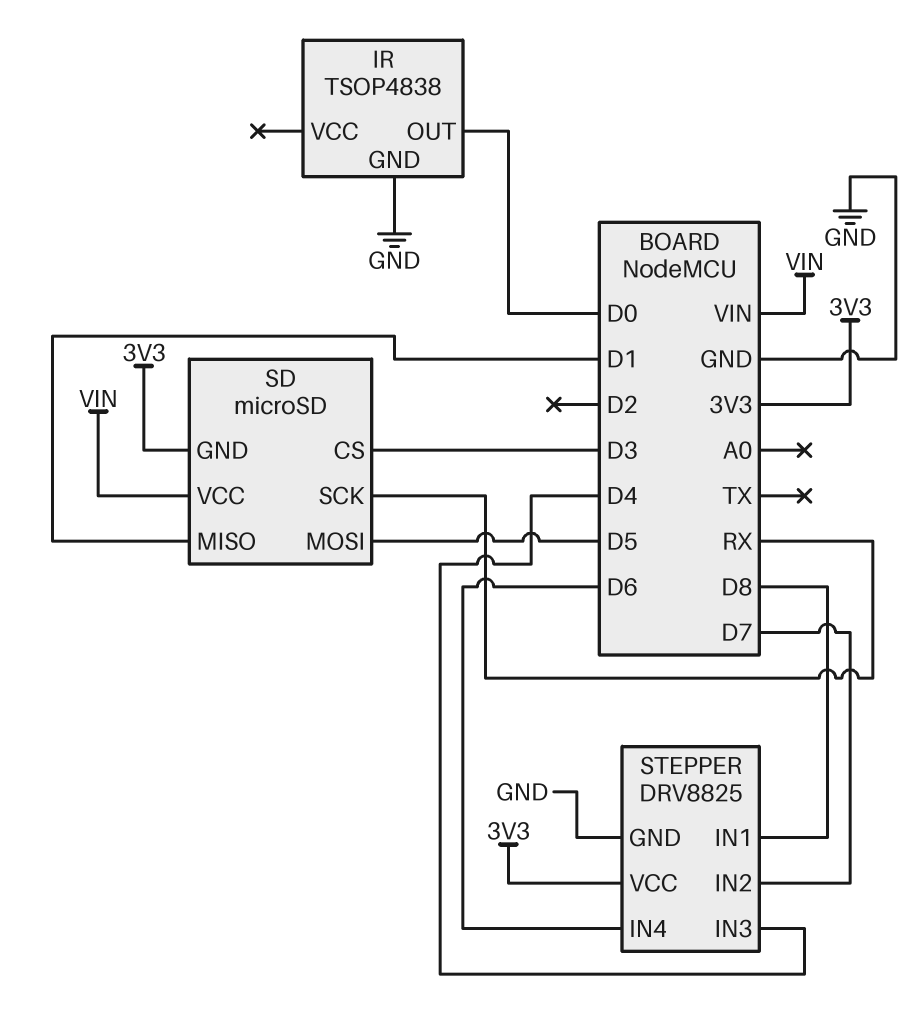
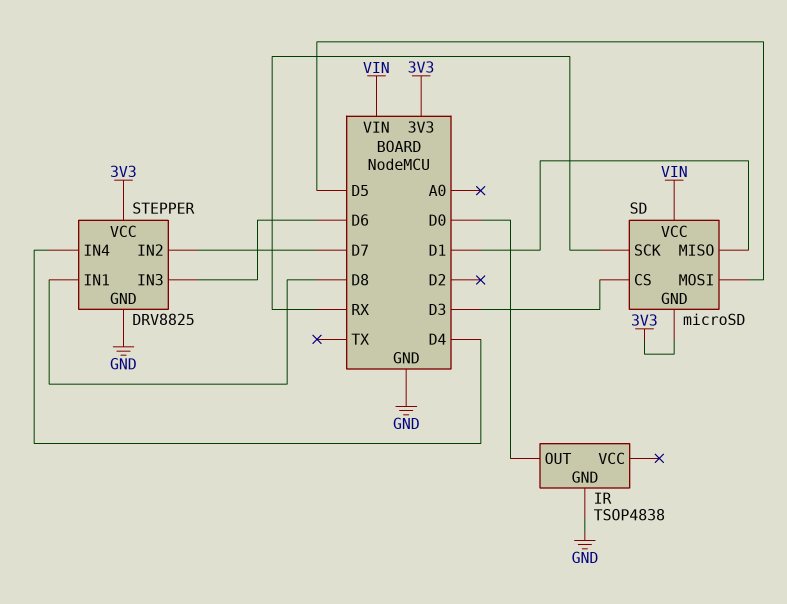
STEPPER pin IN3: D4 -> D6
STEPPER pin IN4: D6 -> D4

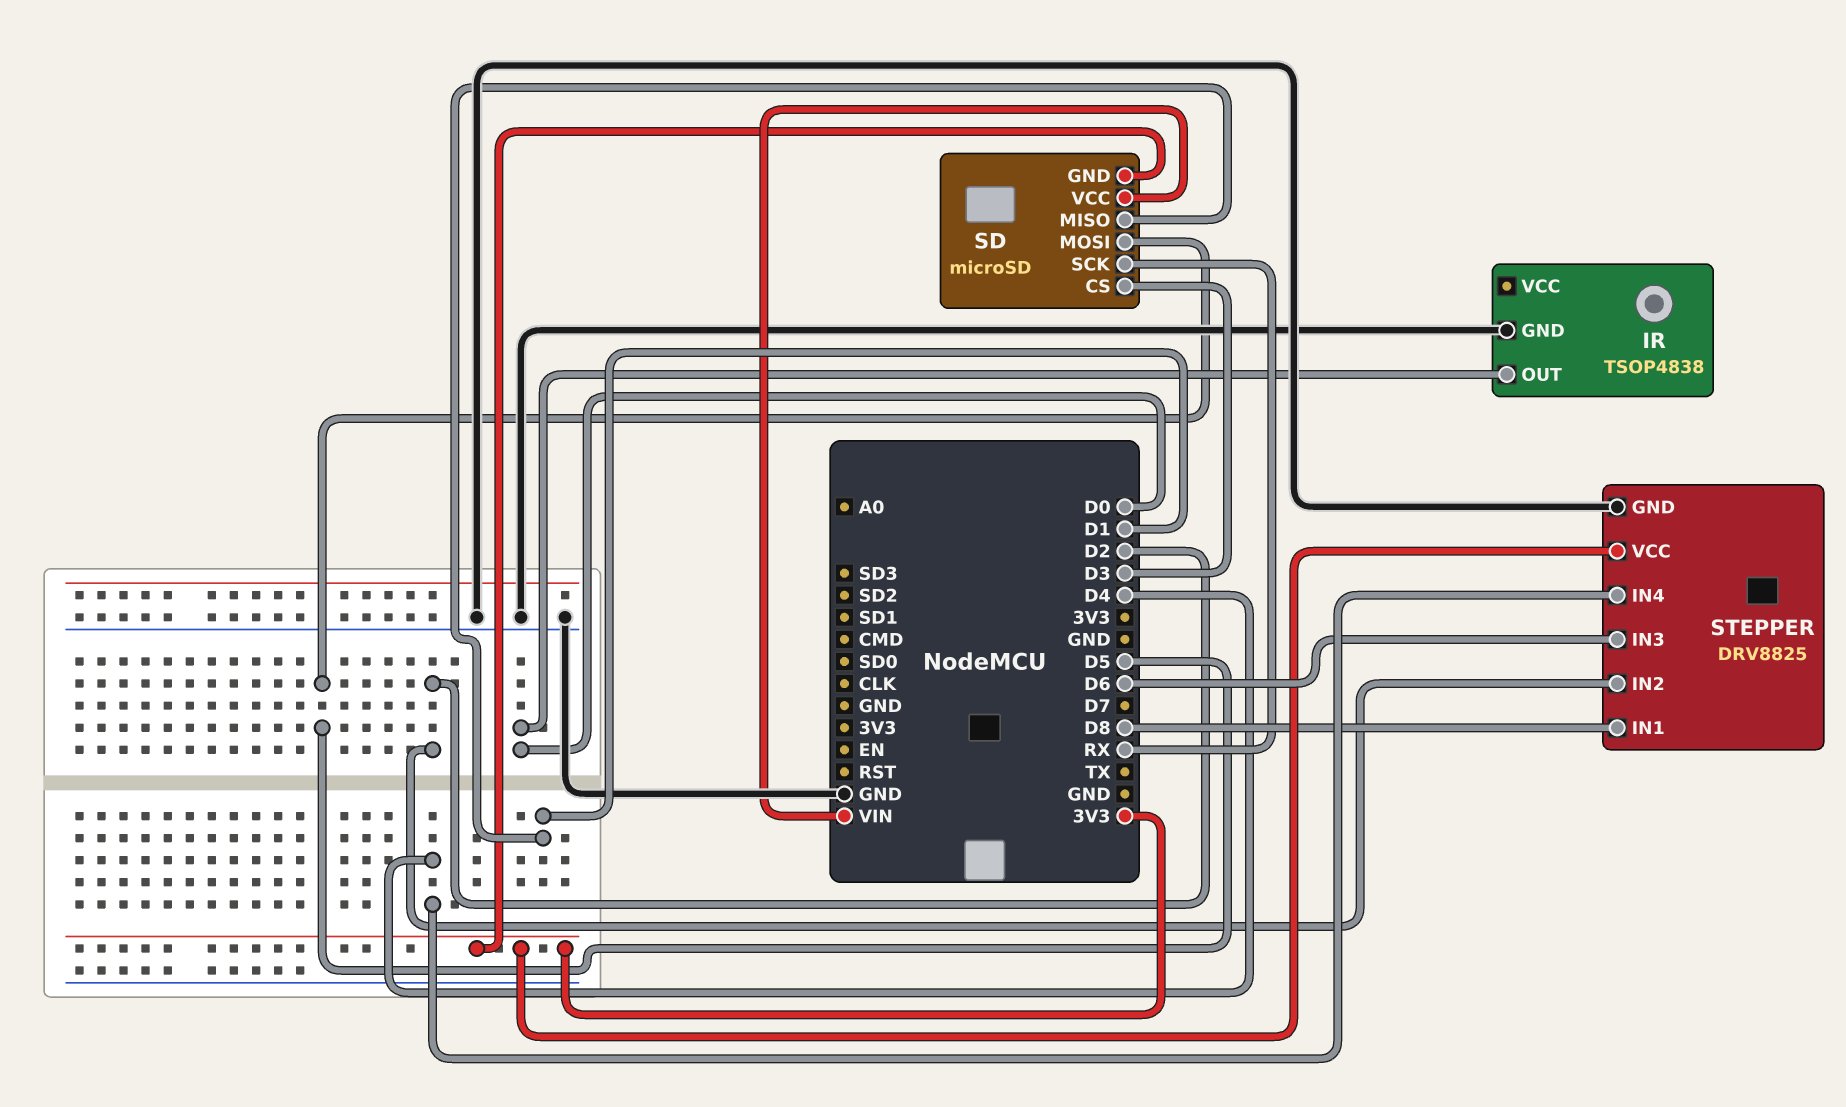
STEPPER pin IN2: D7 -> D2

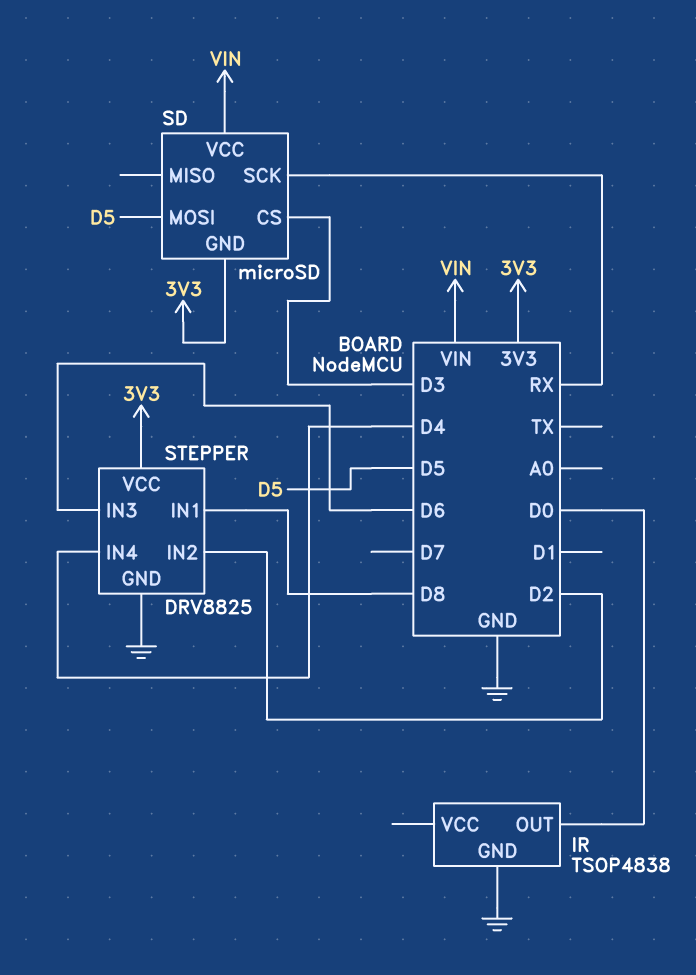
SD pin MISO: D1 -> none

